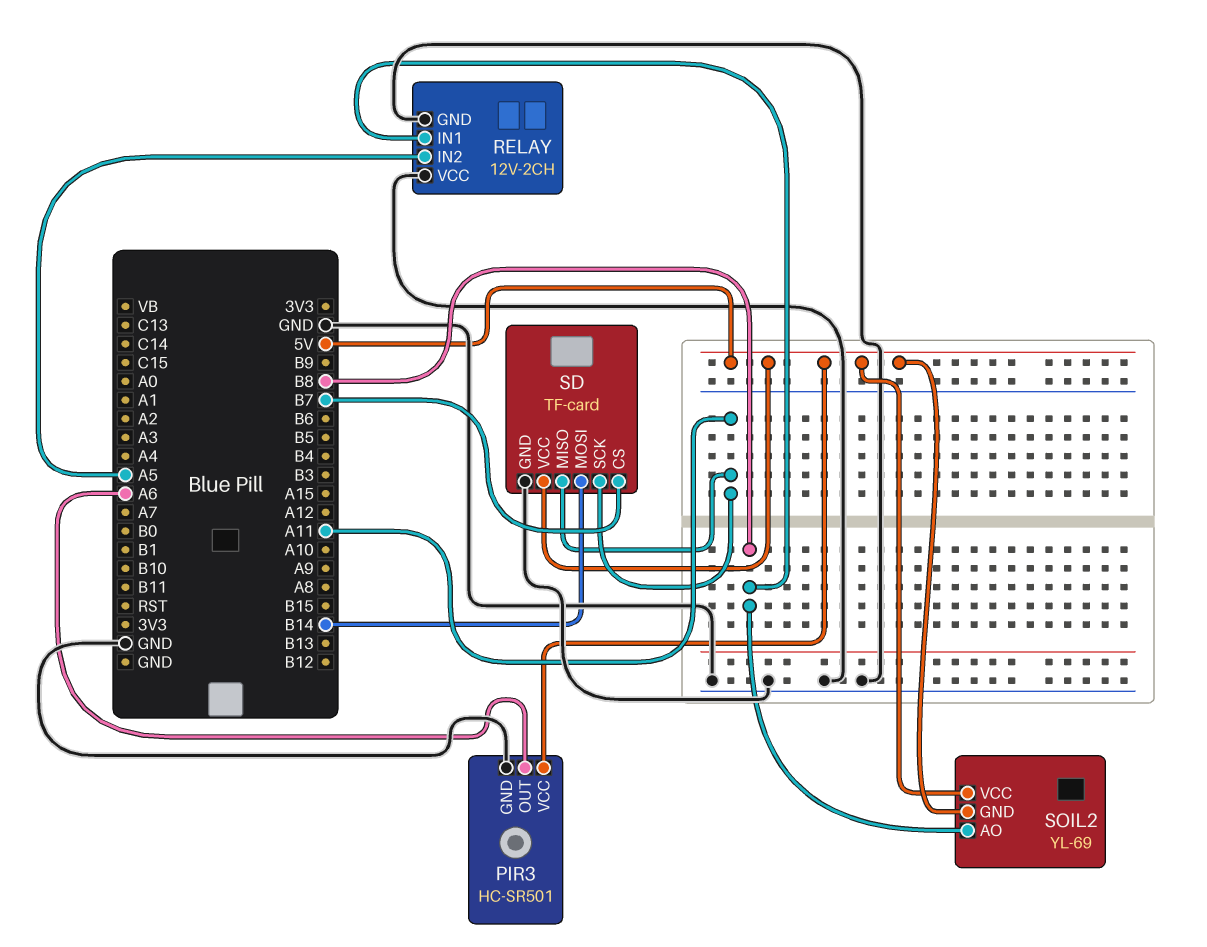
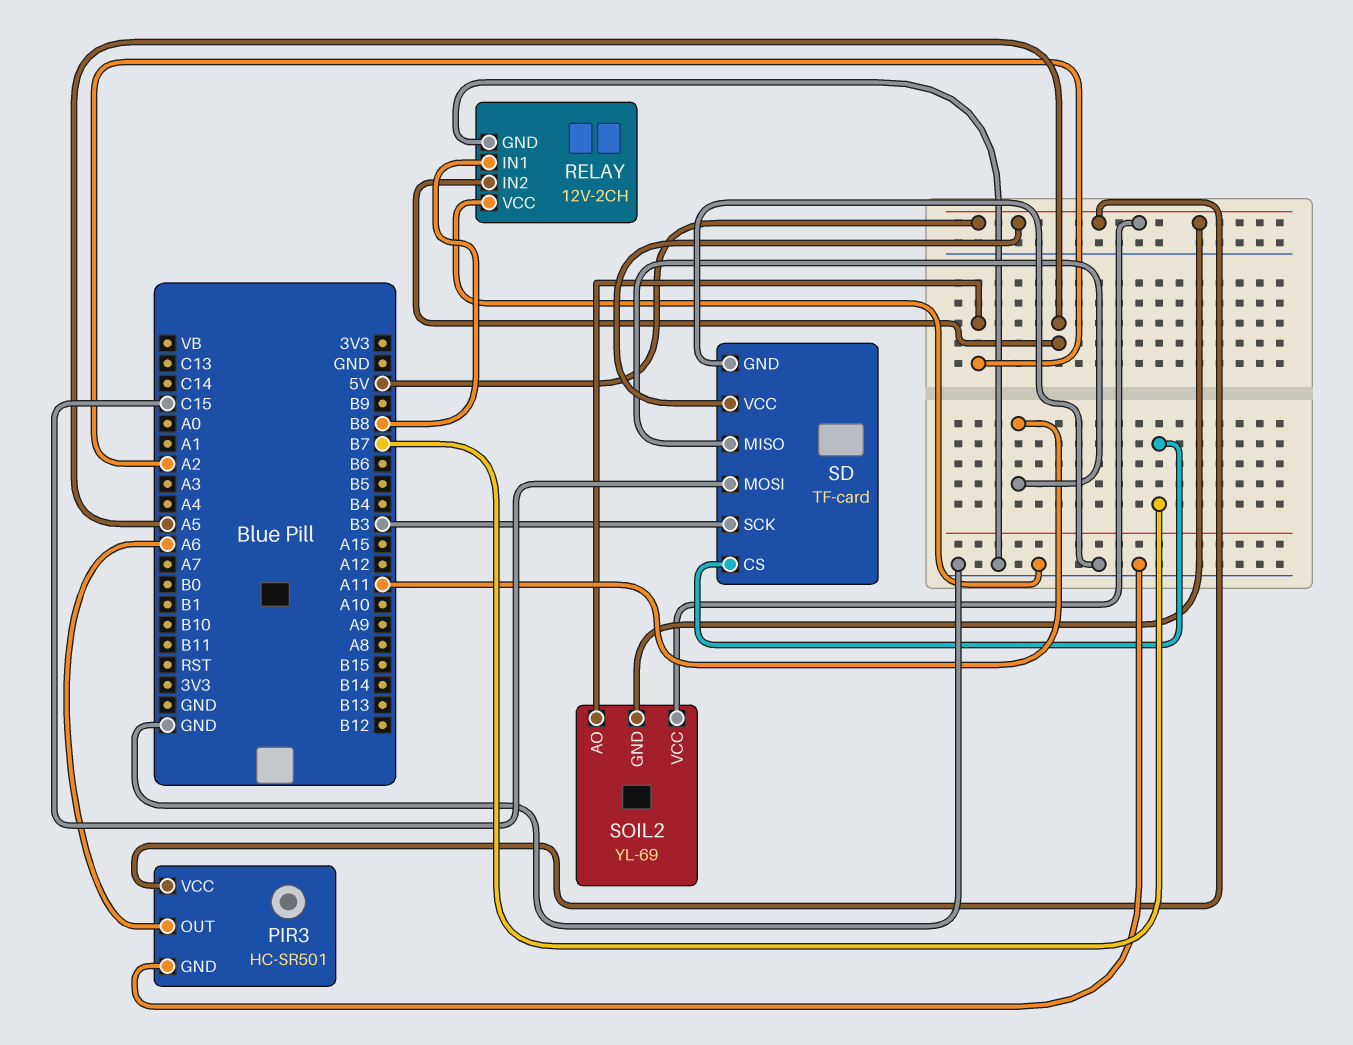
SD pin MOSI: B14 -> C15
SD pin SCK: A11 -> B3
SOIL2 pin AO: B8 -> A2

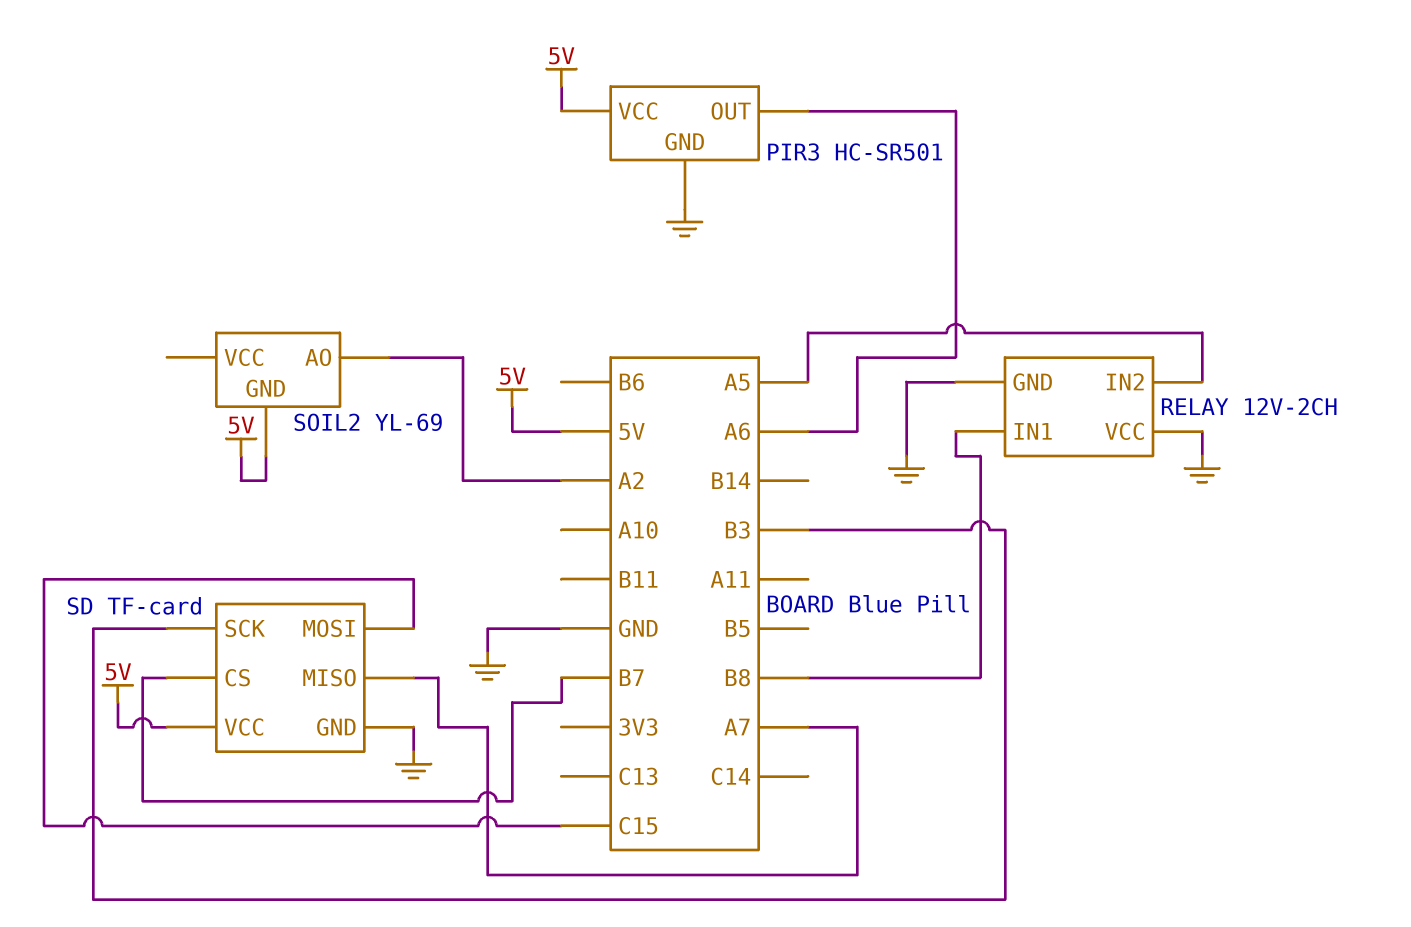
SD pin MISO: A11 -> A7
SOIL2 pin VCC: 5V -> none

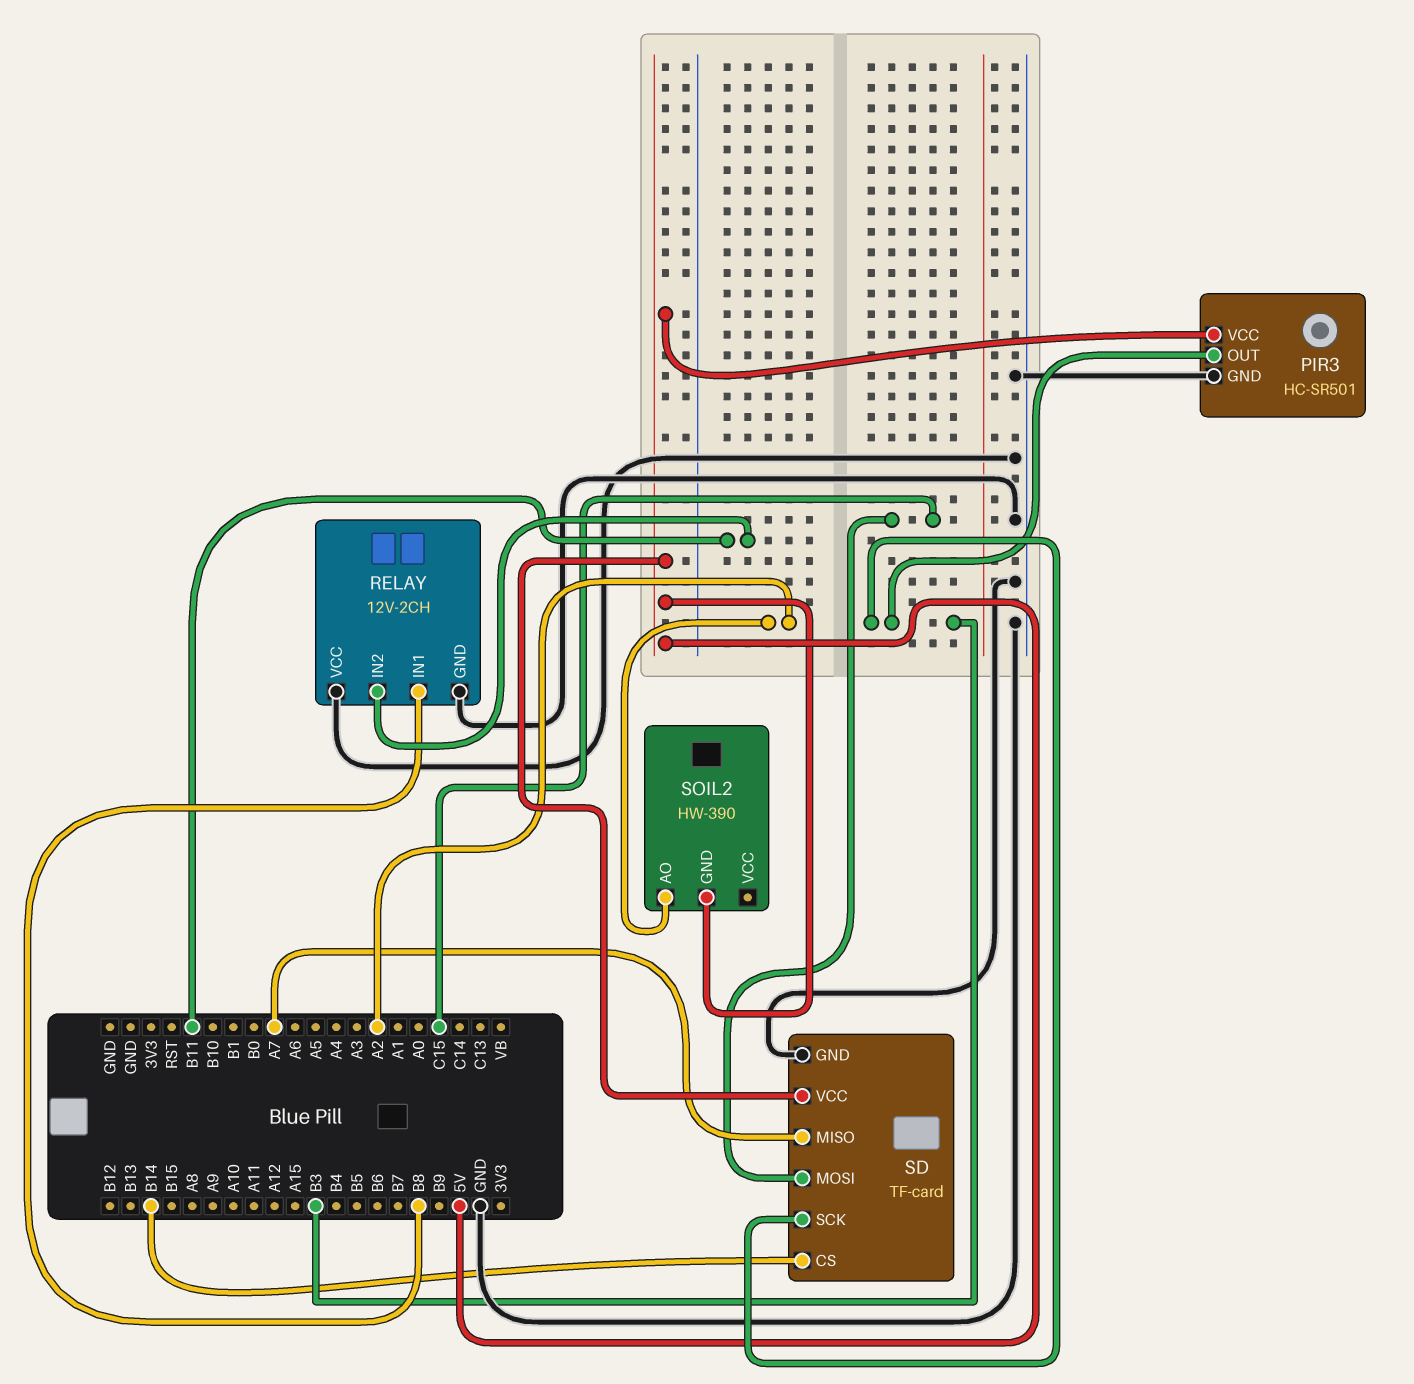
PIR3 pin OUT: A6 -> B3
RELAY pin IN2: A5 -> B11
SD pin CS: B7 -> B14
SOIL2: YL-69 -> HW-390

